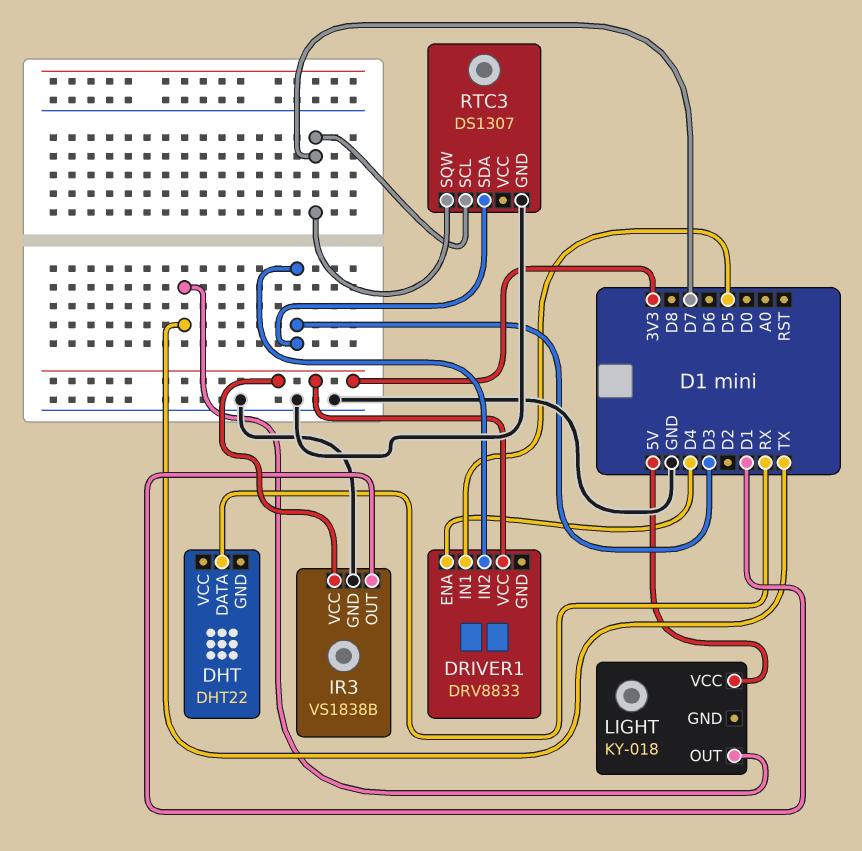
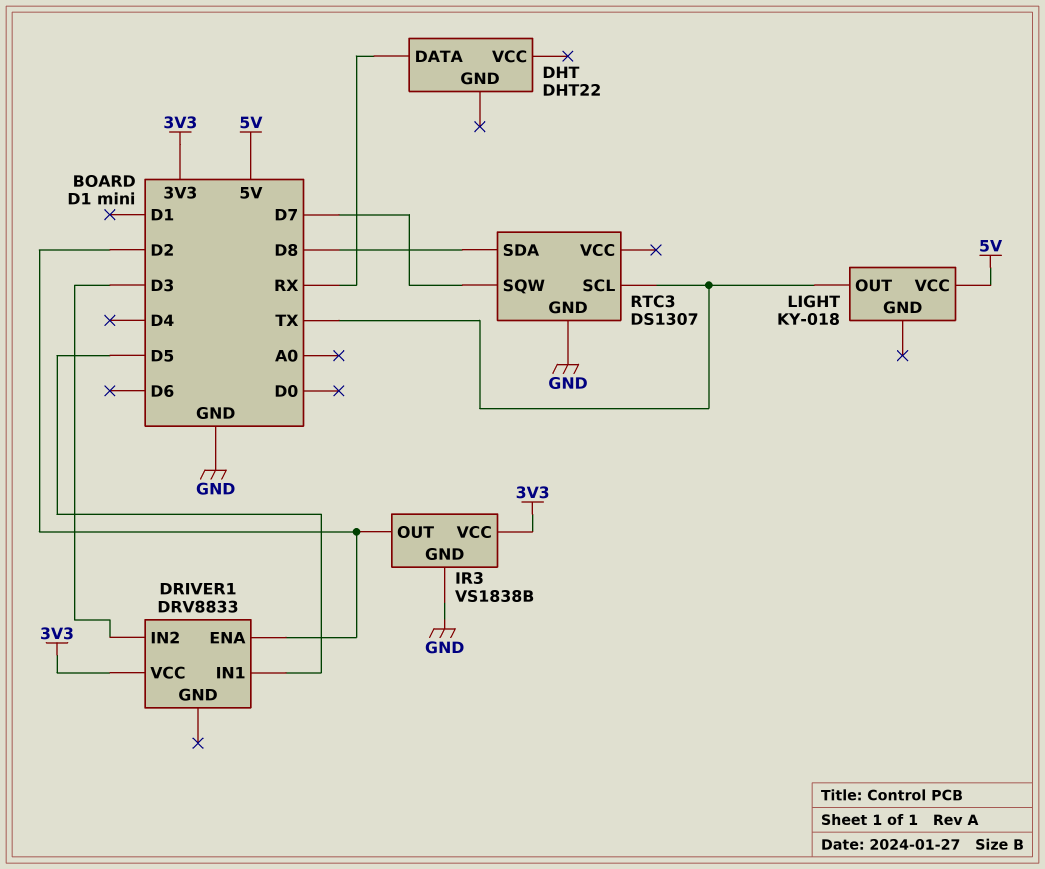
DRIVER1 pin ENA: D4 -> D2
IR3 pin OUT: D1 -> D2
RTC3 pin SCL: D7 -> TX
RTC3 pin SDA: D3 -> D8

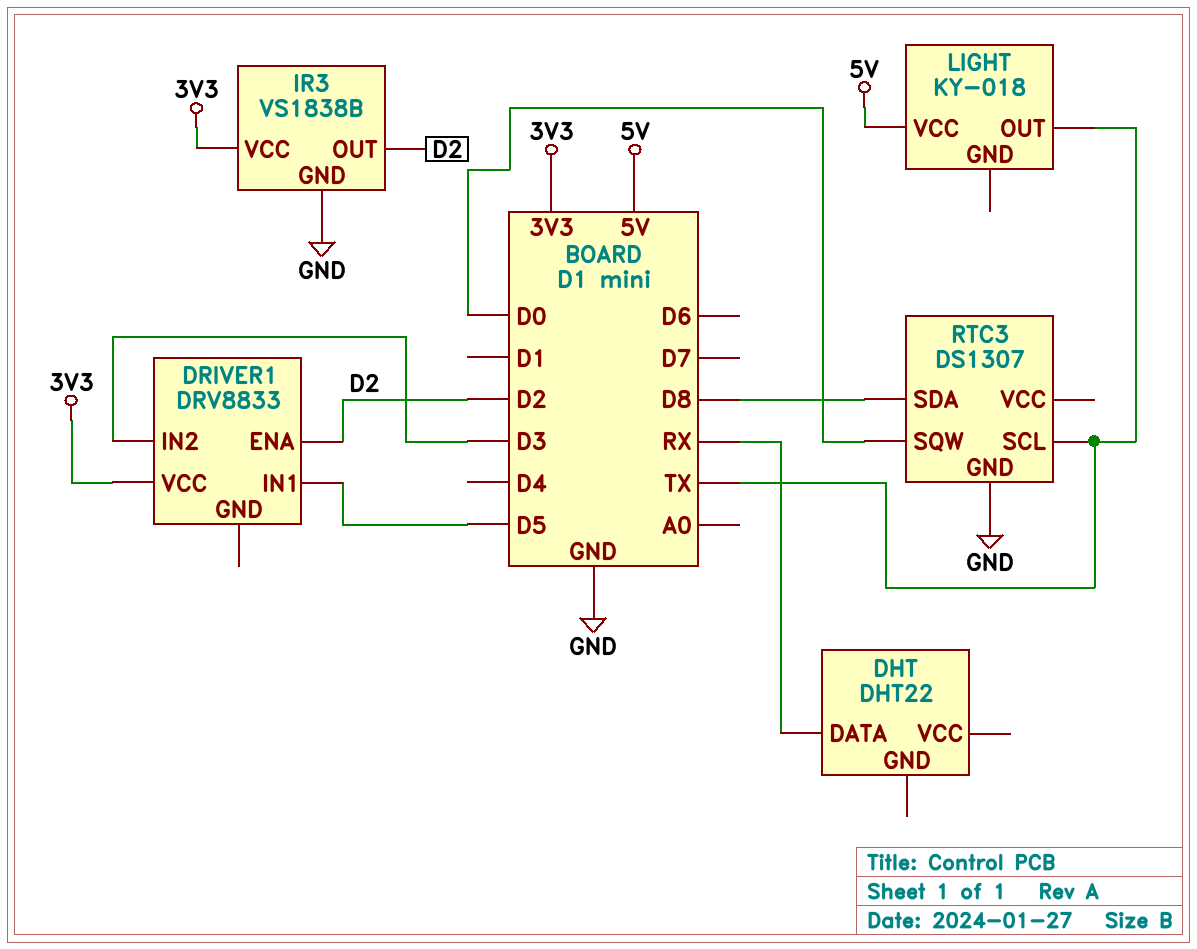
RTC3 pin SQW: D7 -> D0

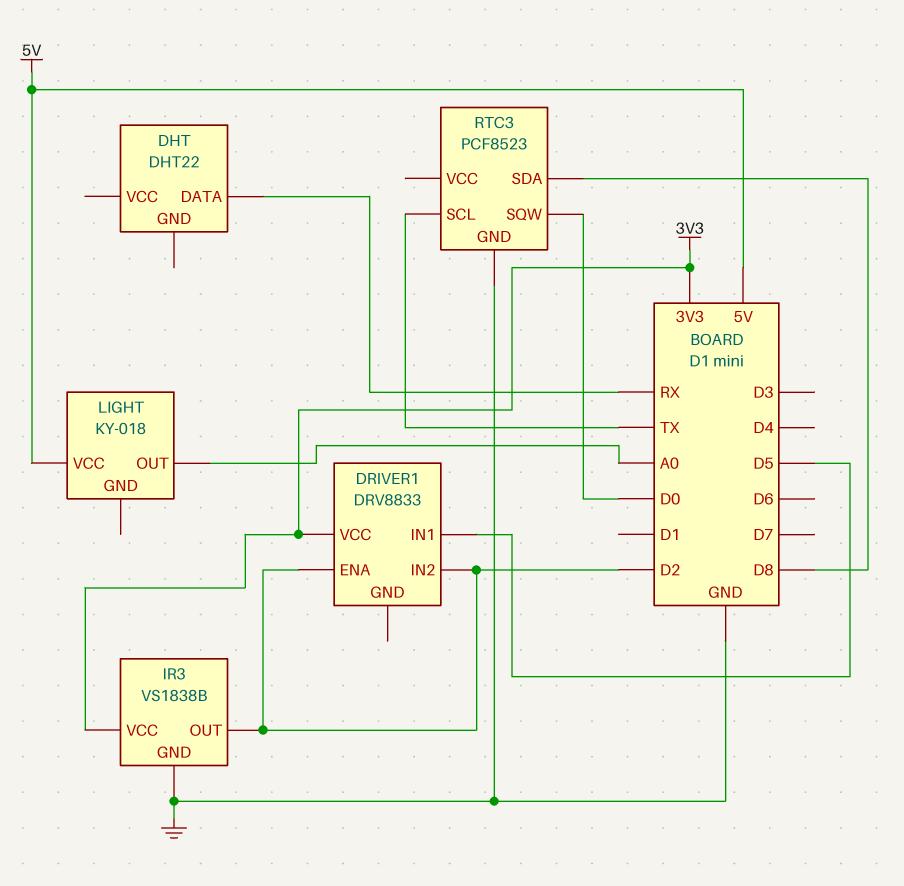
DRIVER1 pin IN2: D3 -> D2
LIGHT pin OUT: TX -> A0
RTC3: DS1307 -> PCF8523

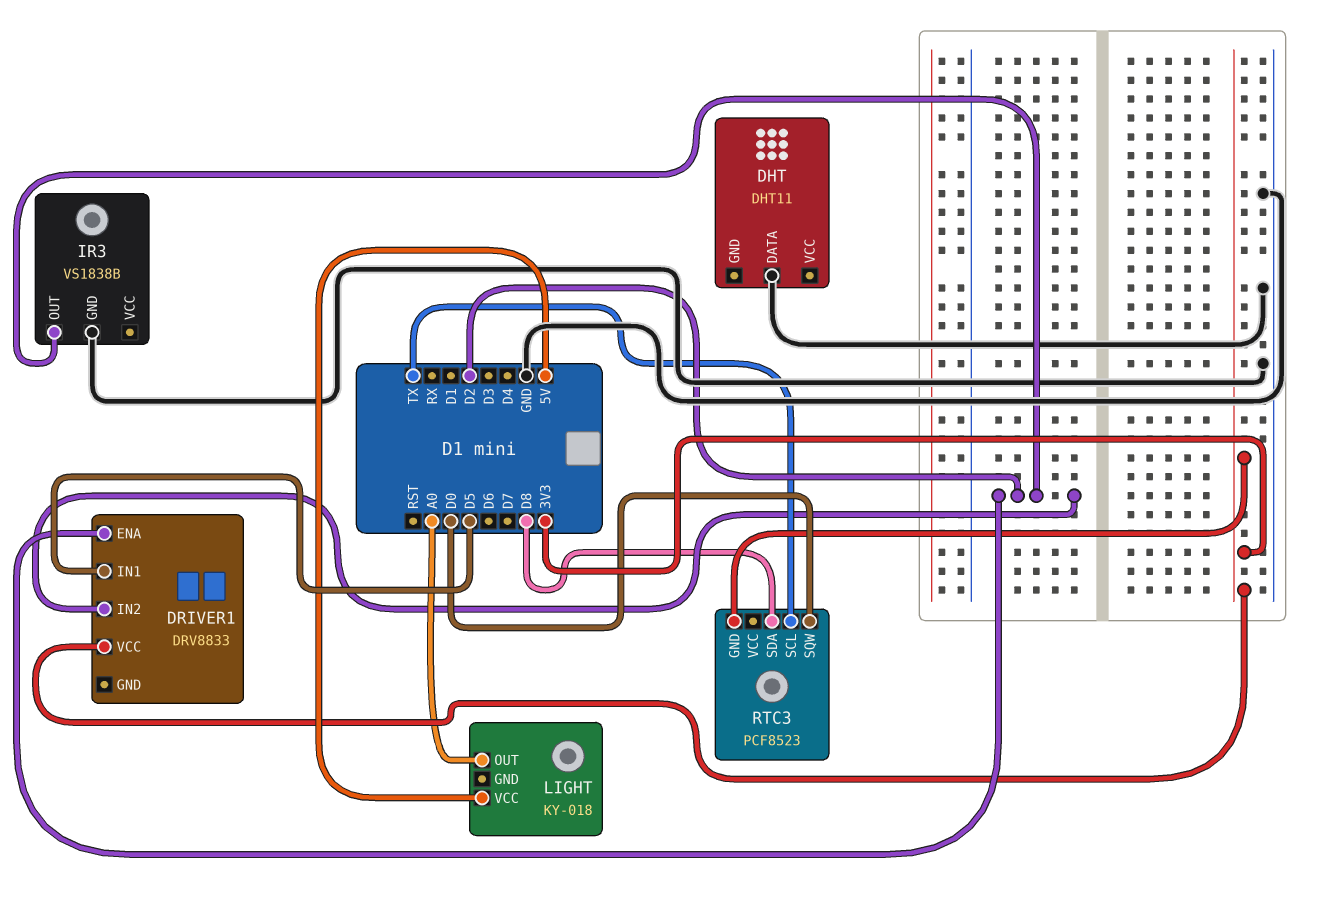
DHT: DHT22 -> DHT11
DHT pin DATA: RX -> GND
IR3 pin VCC: 3V3 -> none
RTC3 pin GND: GND -> 3V3

